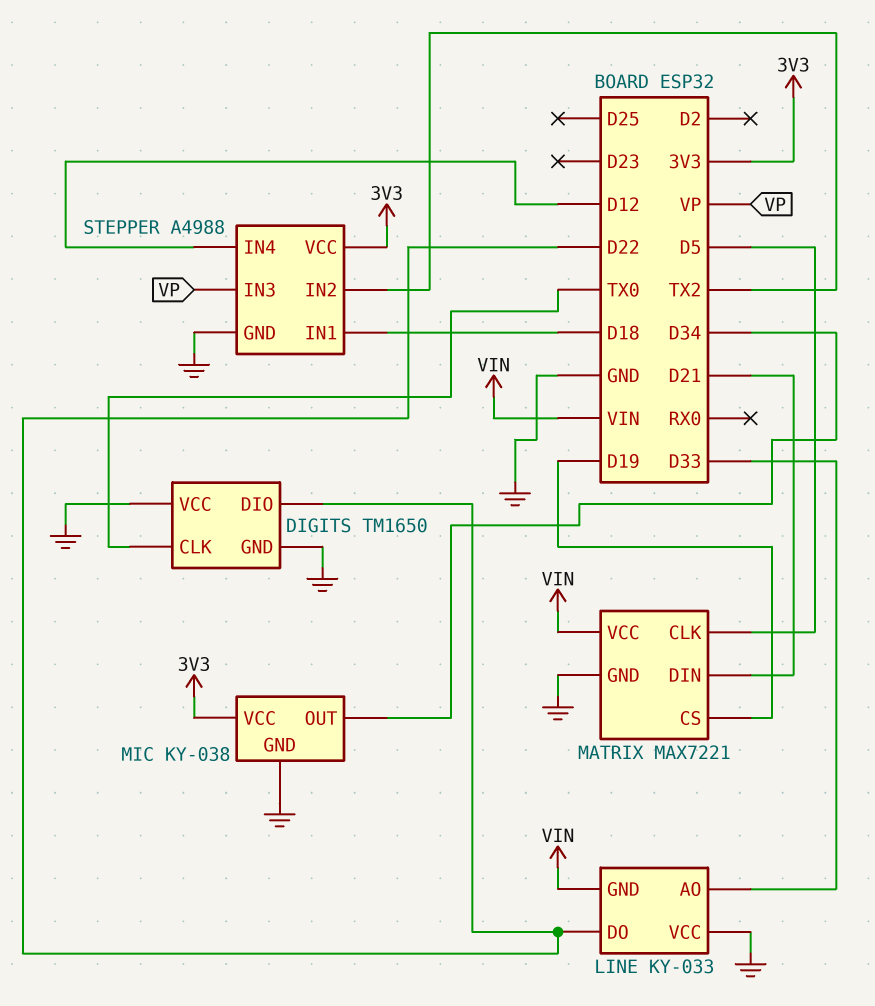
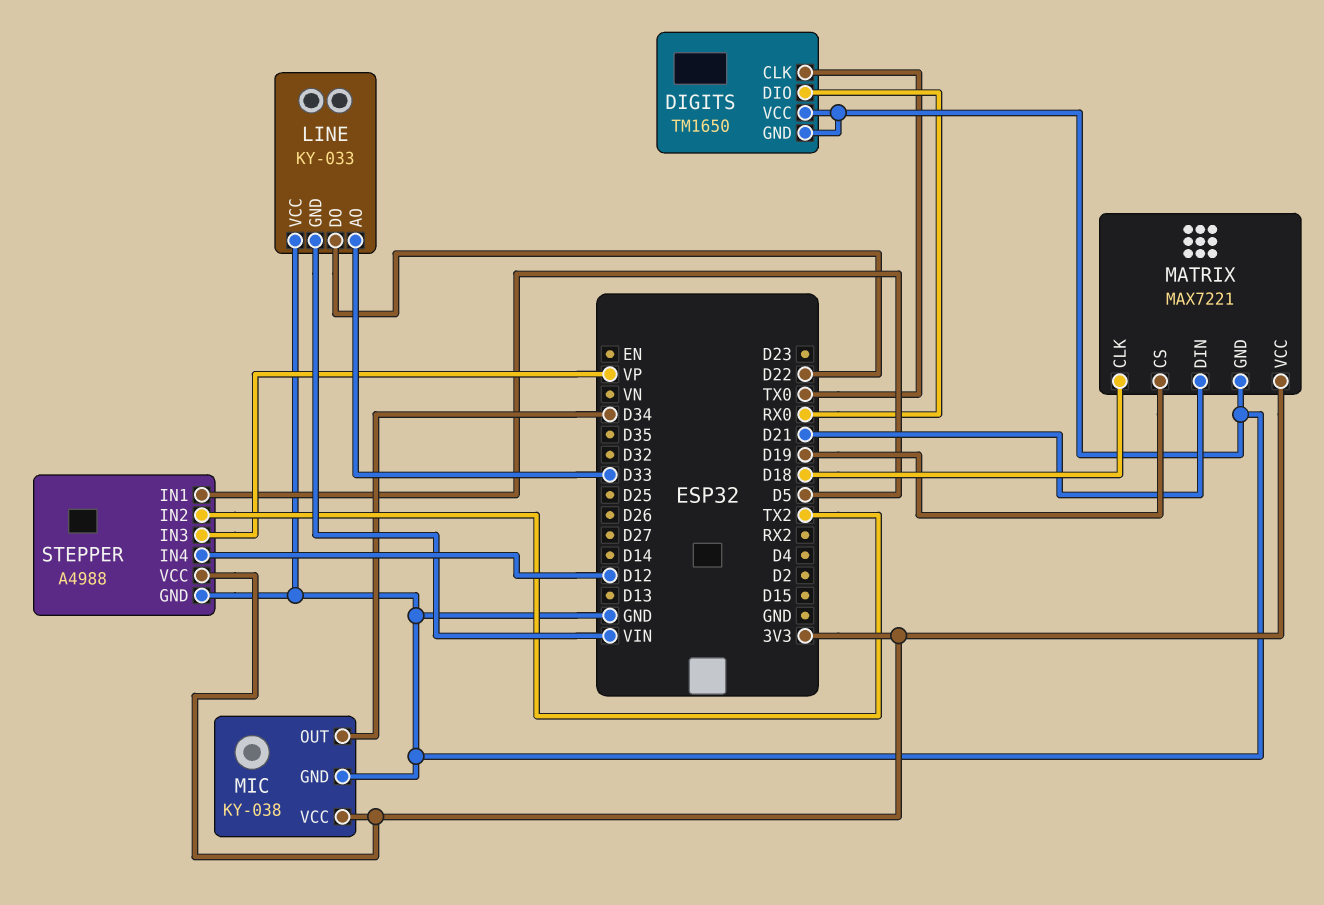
DIGITS pin DIO: D22 -> RX0
MATRIX pin CLK: D5 -> D18
MATRIX pin VCC: VIN -> 3V3
STEPPER pin IN1: D18 -> D5

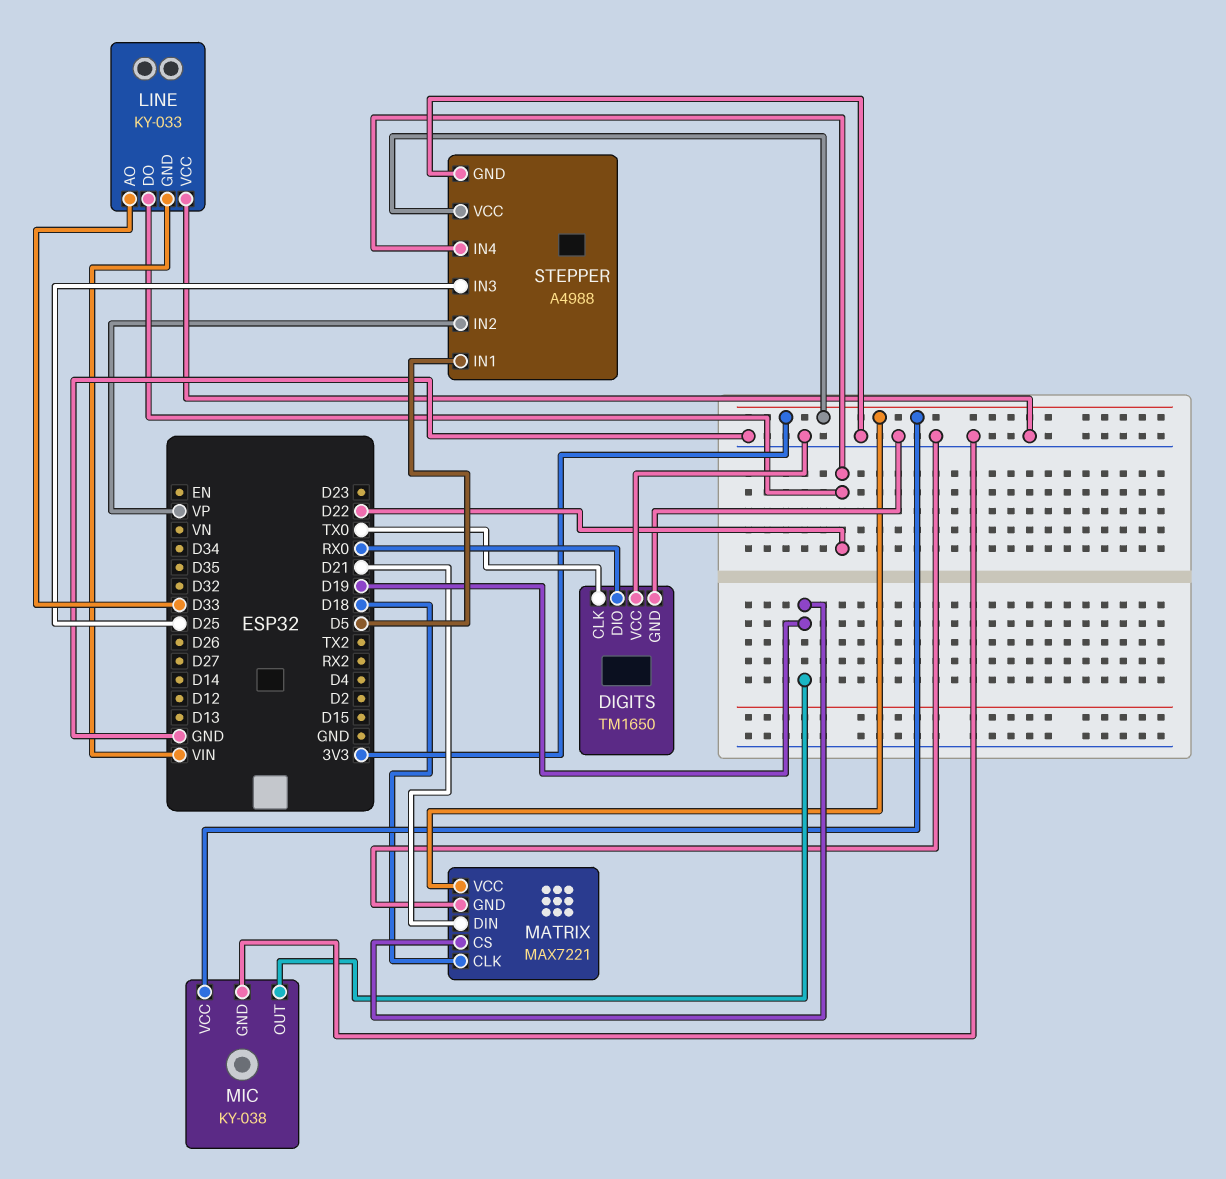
MIC pin OUT: D34 -> D19
STEPPER pin IN2: TX2 -> VP
STEPPER pin IN3: VP -> D25
STEPPER pin IN4: D12 -> D22

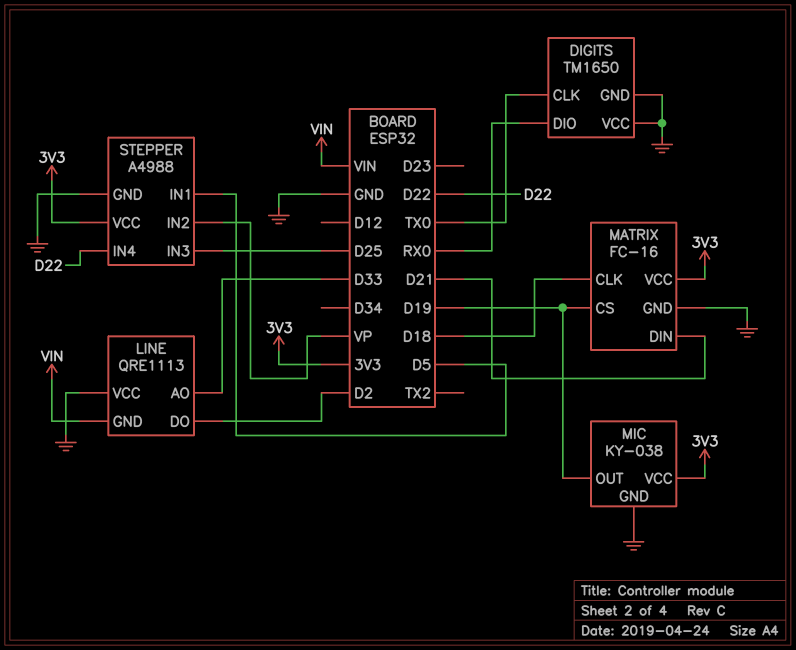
LINE: KY-033 -> QRE1113
LINE pin DO: D22 -> D2
MATRIX: MAX7221 -> FC-16

